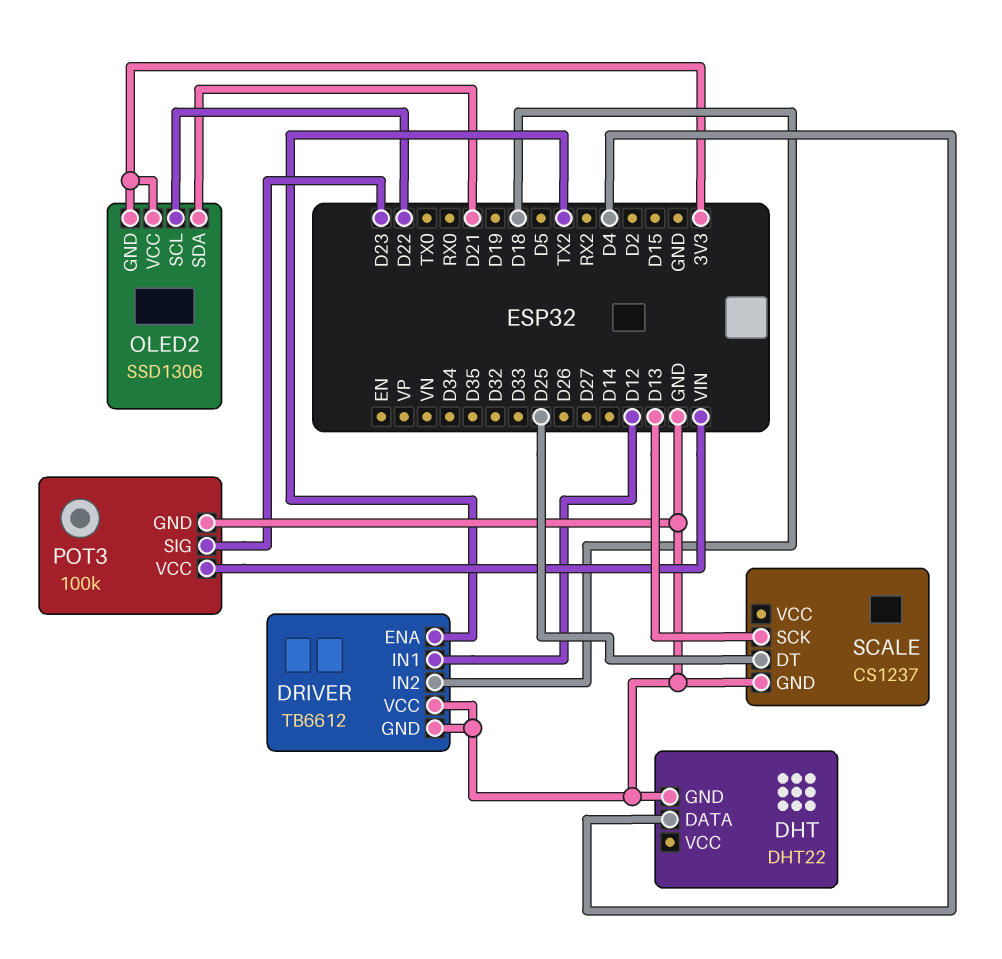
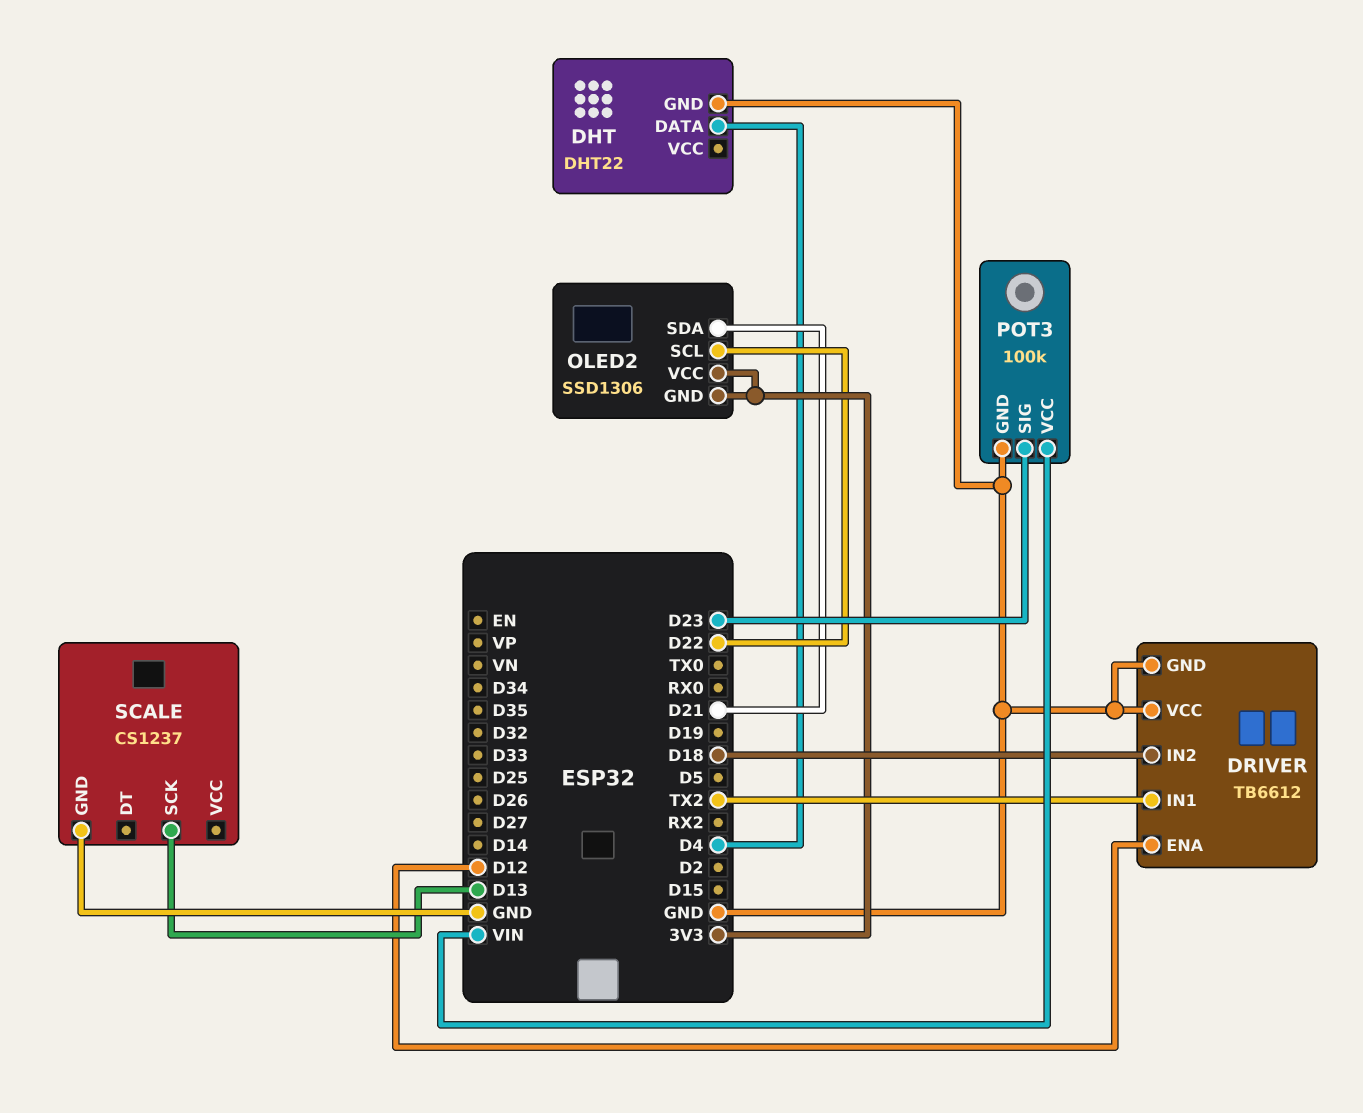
DRIVER pin ENA: TX2 -> D12
DRIVER pin IN1: D12 -> TX2
SCALE pin DT: D25 -> none

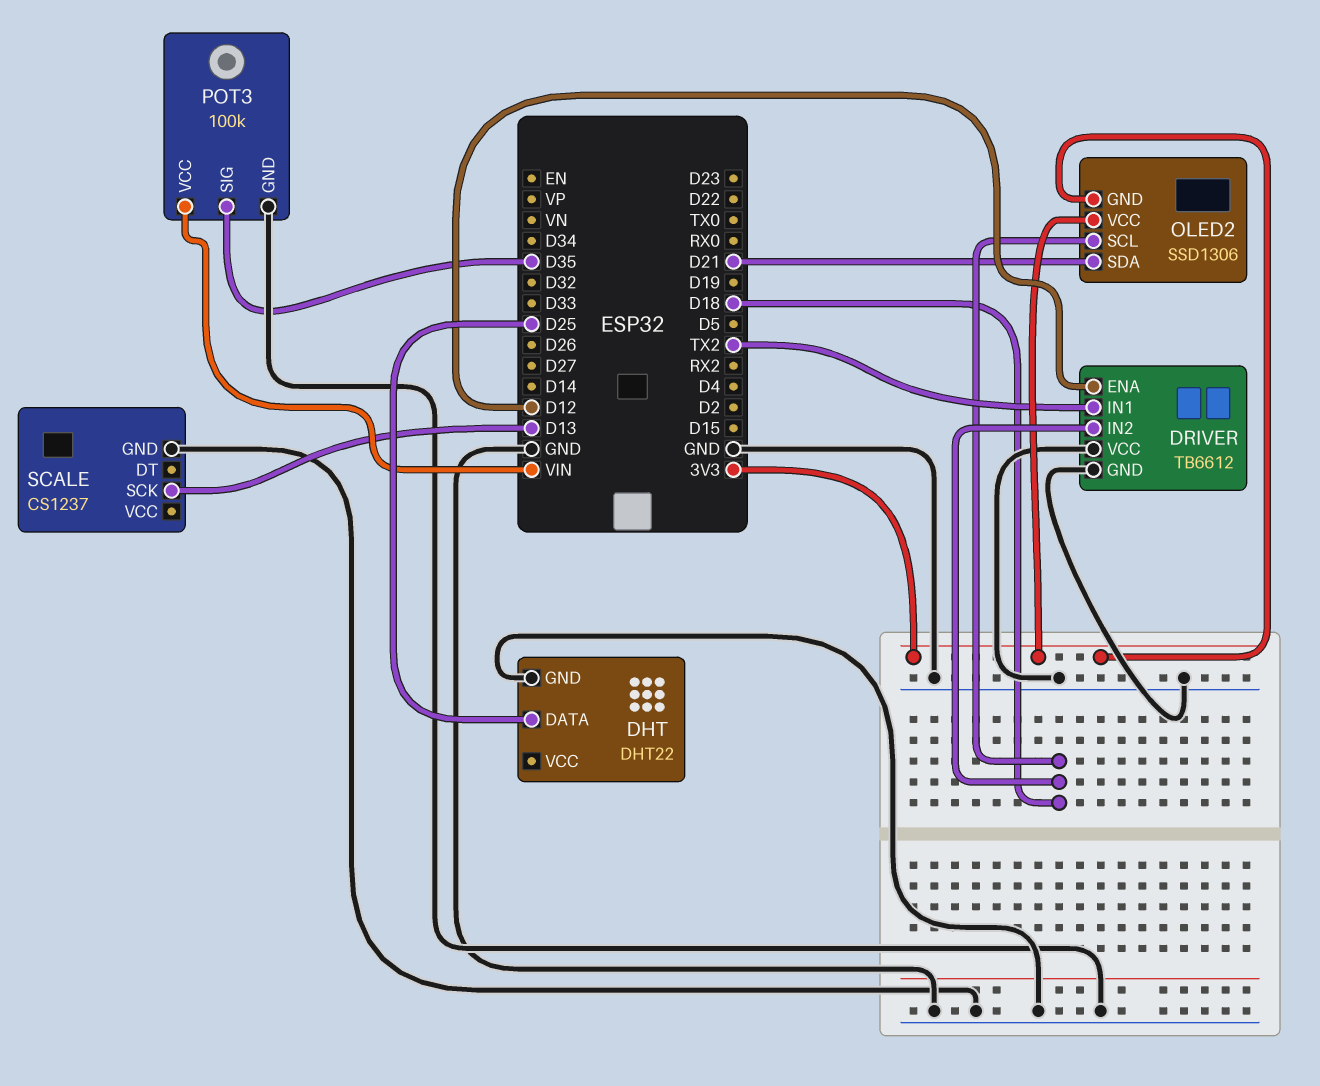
DHT pin DATA: D4 -> D25
OLED2 pin SCL: D22 -> D18
POT3 pin SIG: D23 -> D35

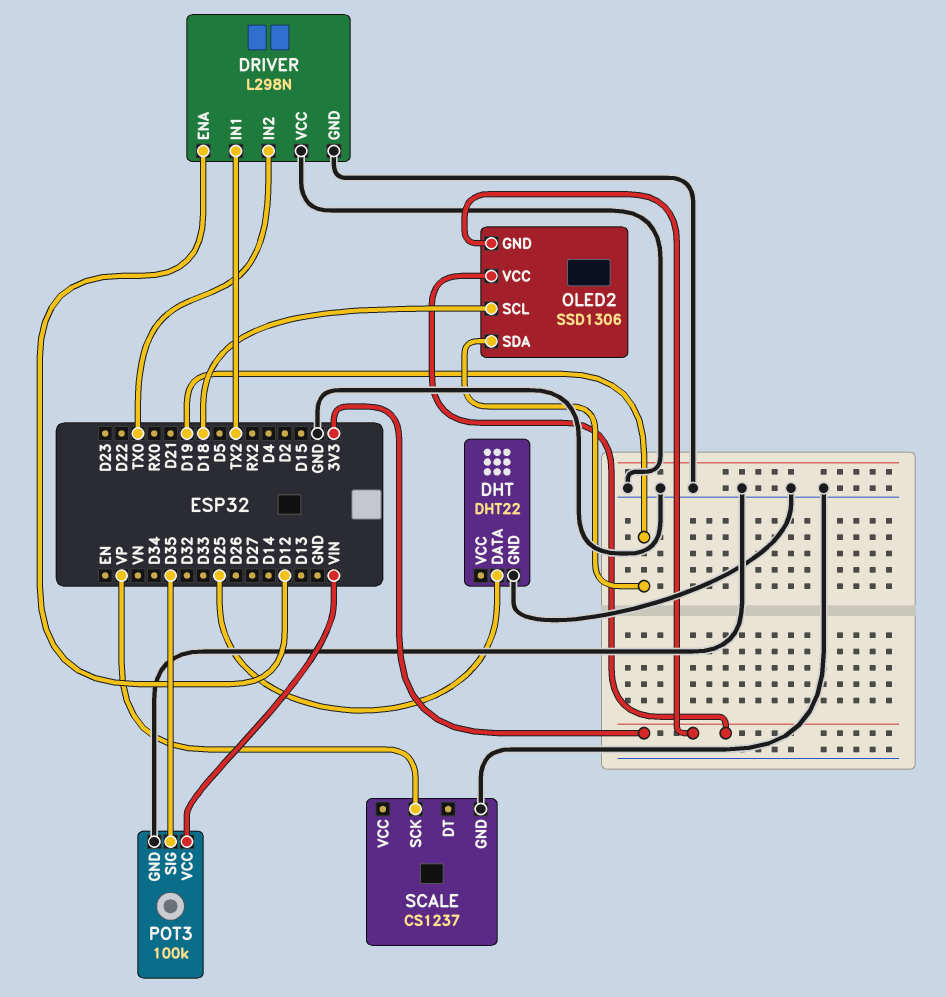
DRIVER: TB6612 -> L298N
DRIVER pin IN2: D18 -> TX0
OLED2 pin SDA: D21 -> D19
SCALE pin SCK: D13 -> VP

